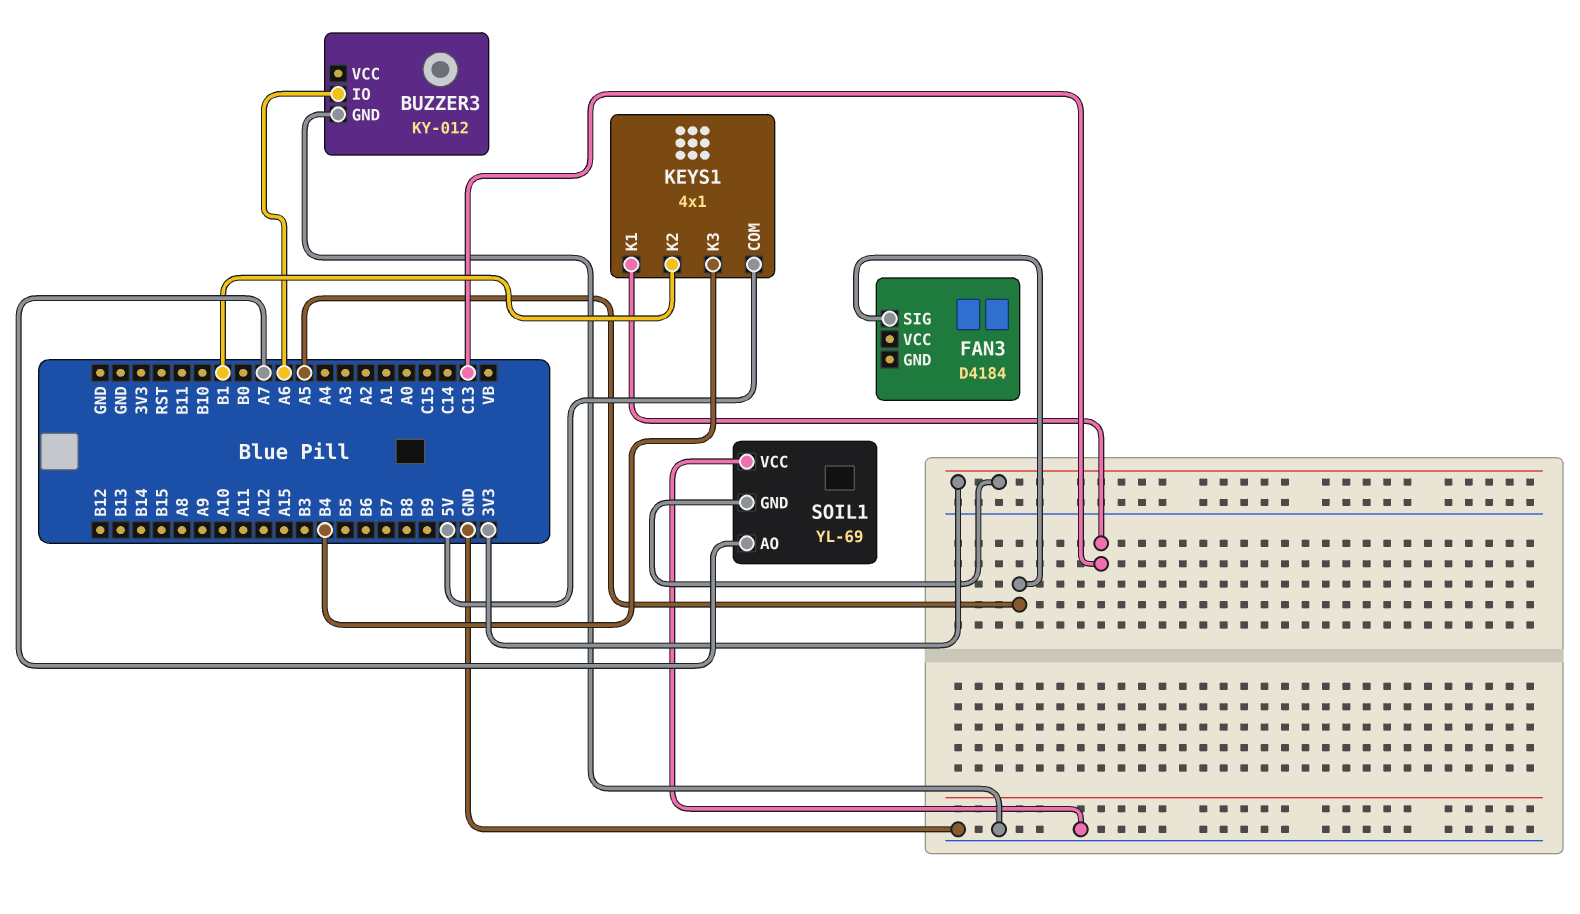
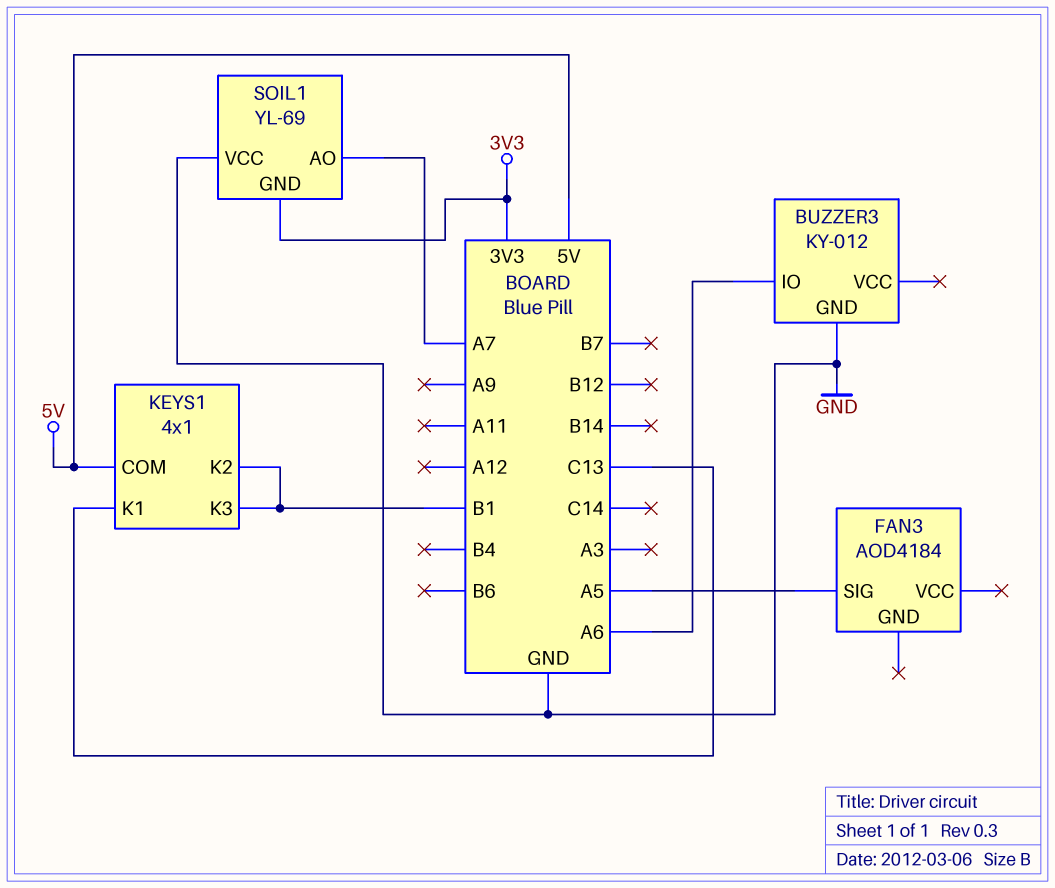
FAN3: D4184 -> AOD4184
KEYS1 pin K3: B4 -> B1

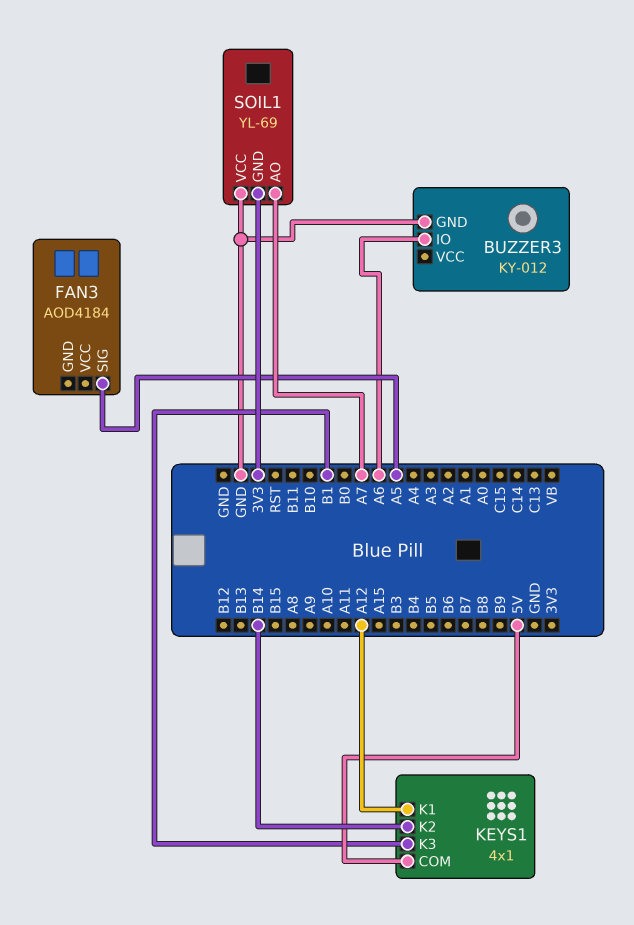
KEYS1 pin K1: C13 -> A12
KEYS1 pin K2: B1 -> B14

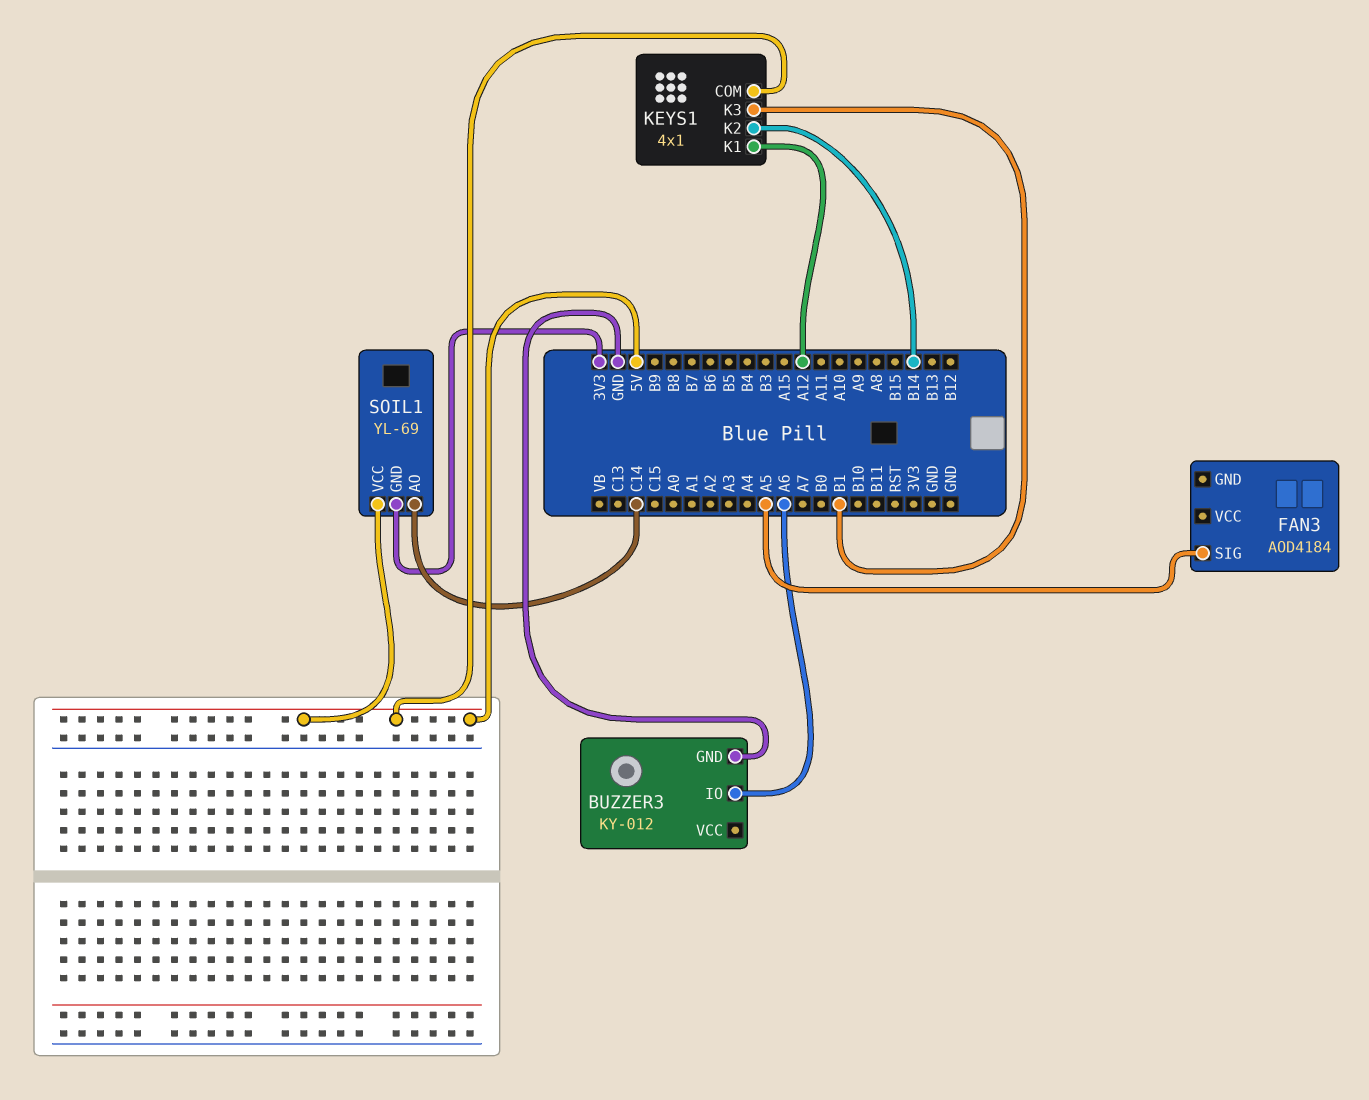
SOIL1 pin AO: A7 -> C14
SOIL1 pin VCC: GND -> 5V

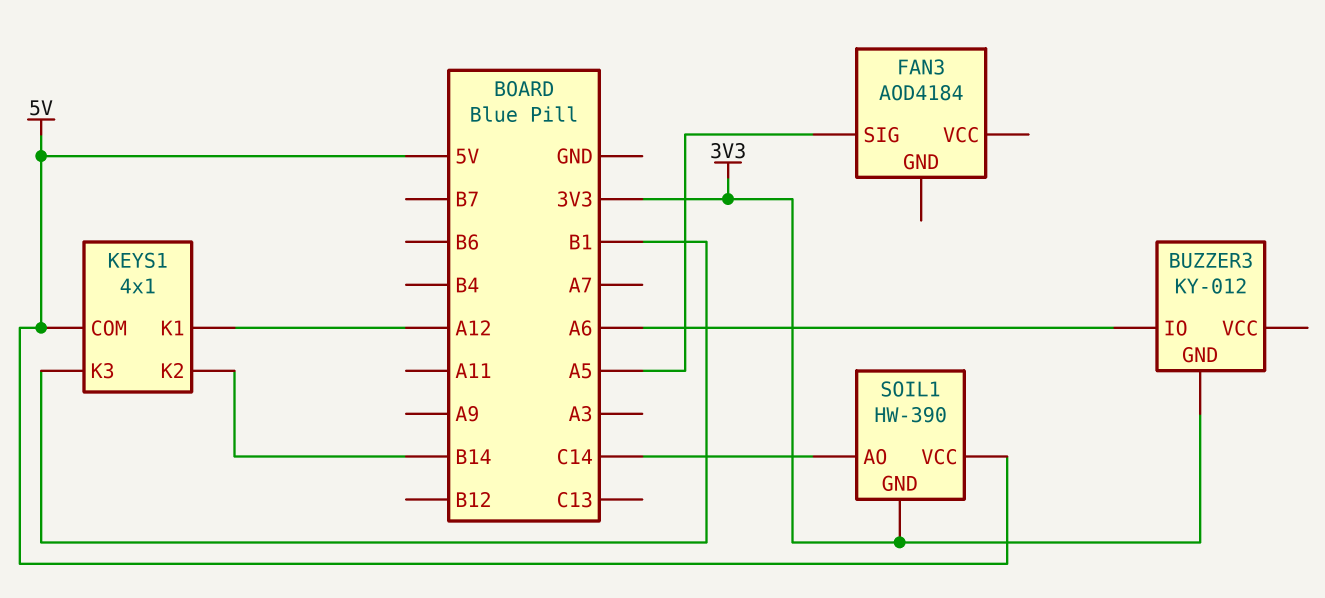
BUZZER3 pin GND: GND -> 3V3
SOIL1: YL-69 -> HW-390

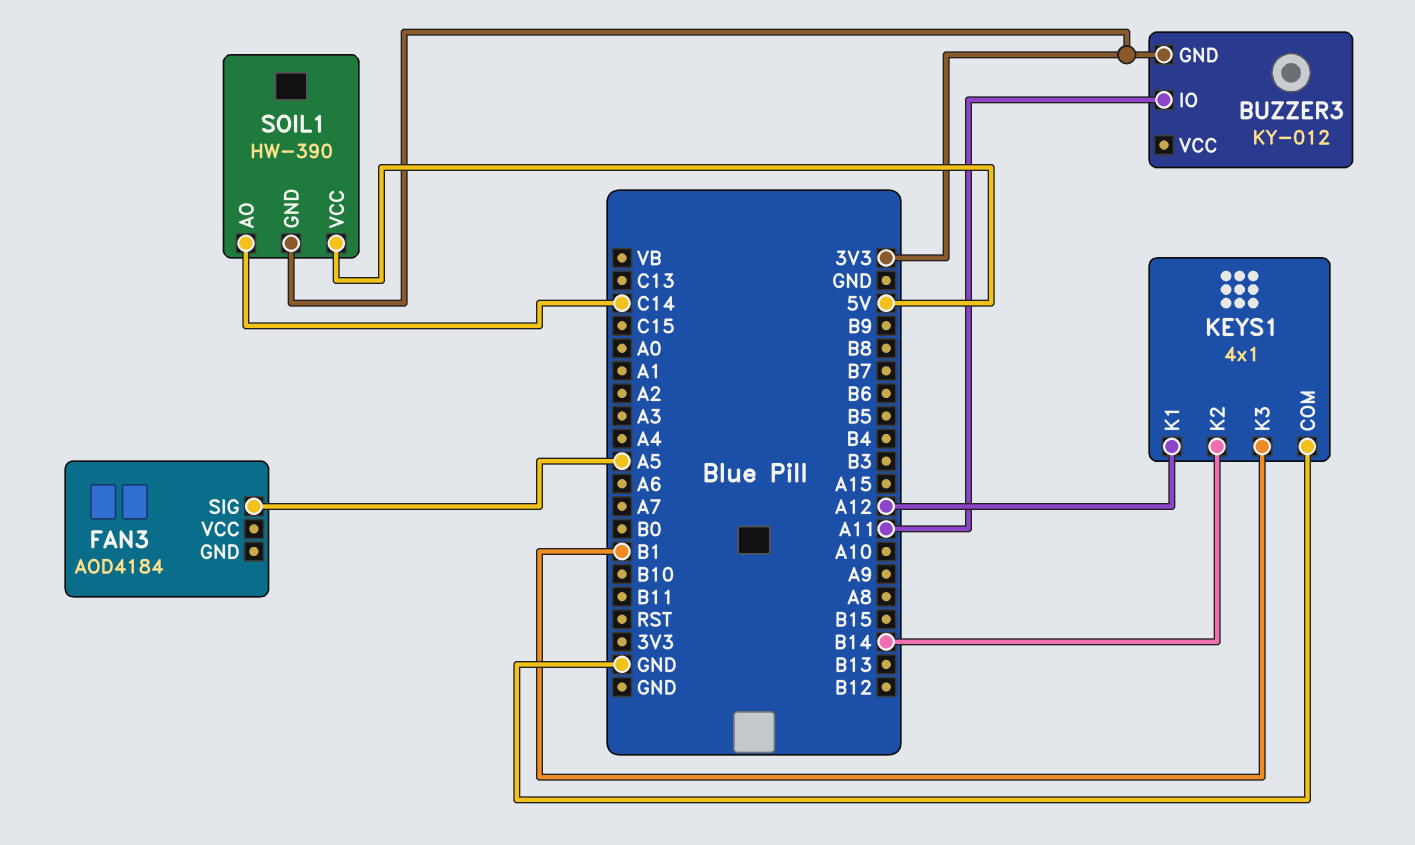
BUZZER3 pin IO: A6 -> A11
KEYS1 pin COM: 5V -> GND

